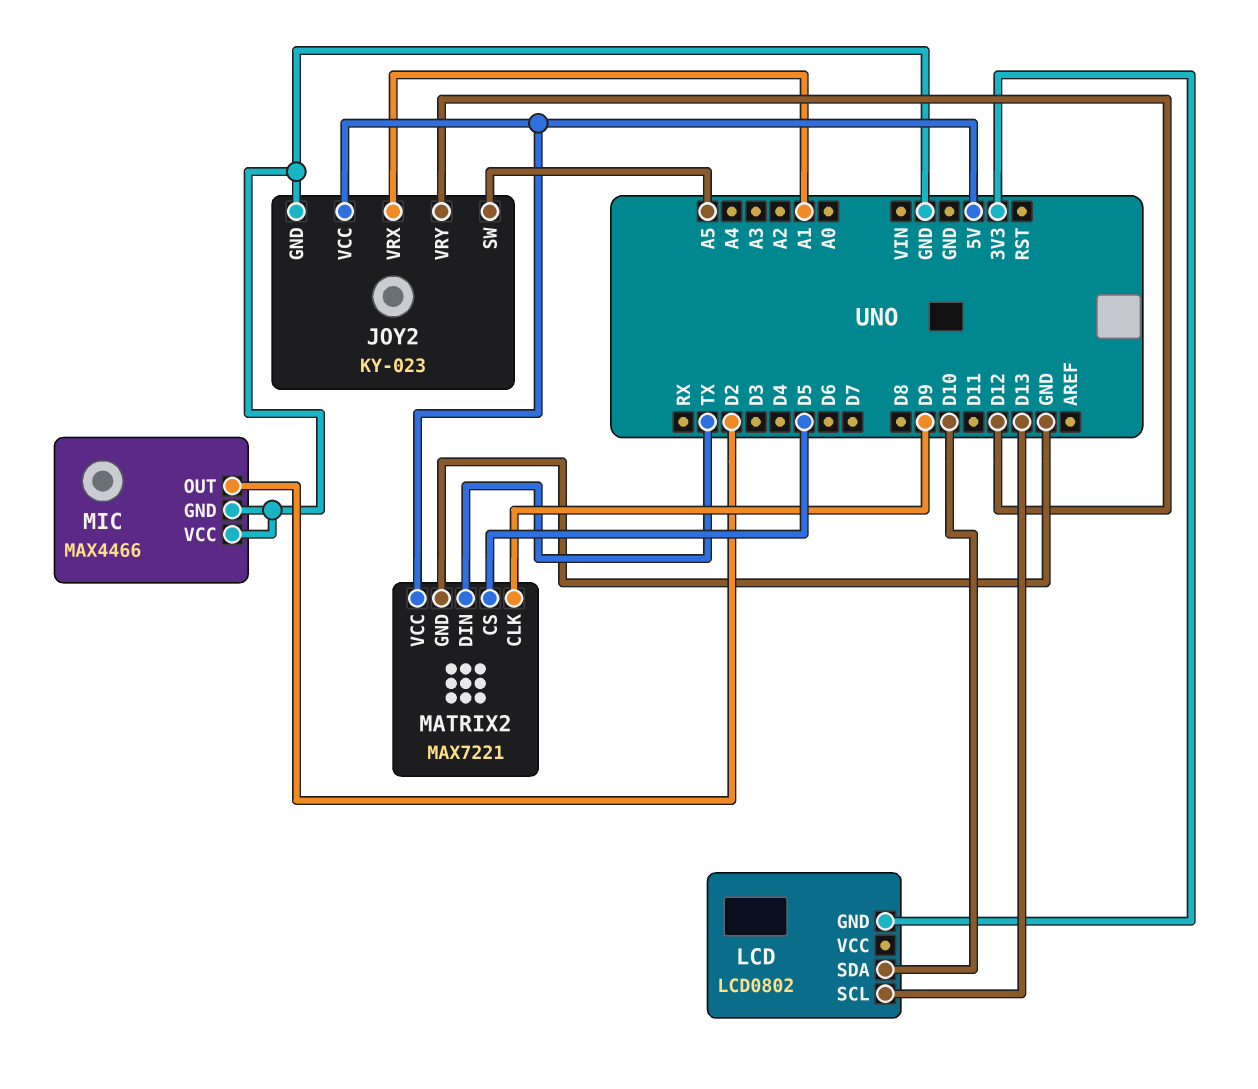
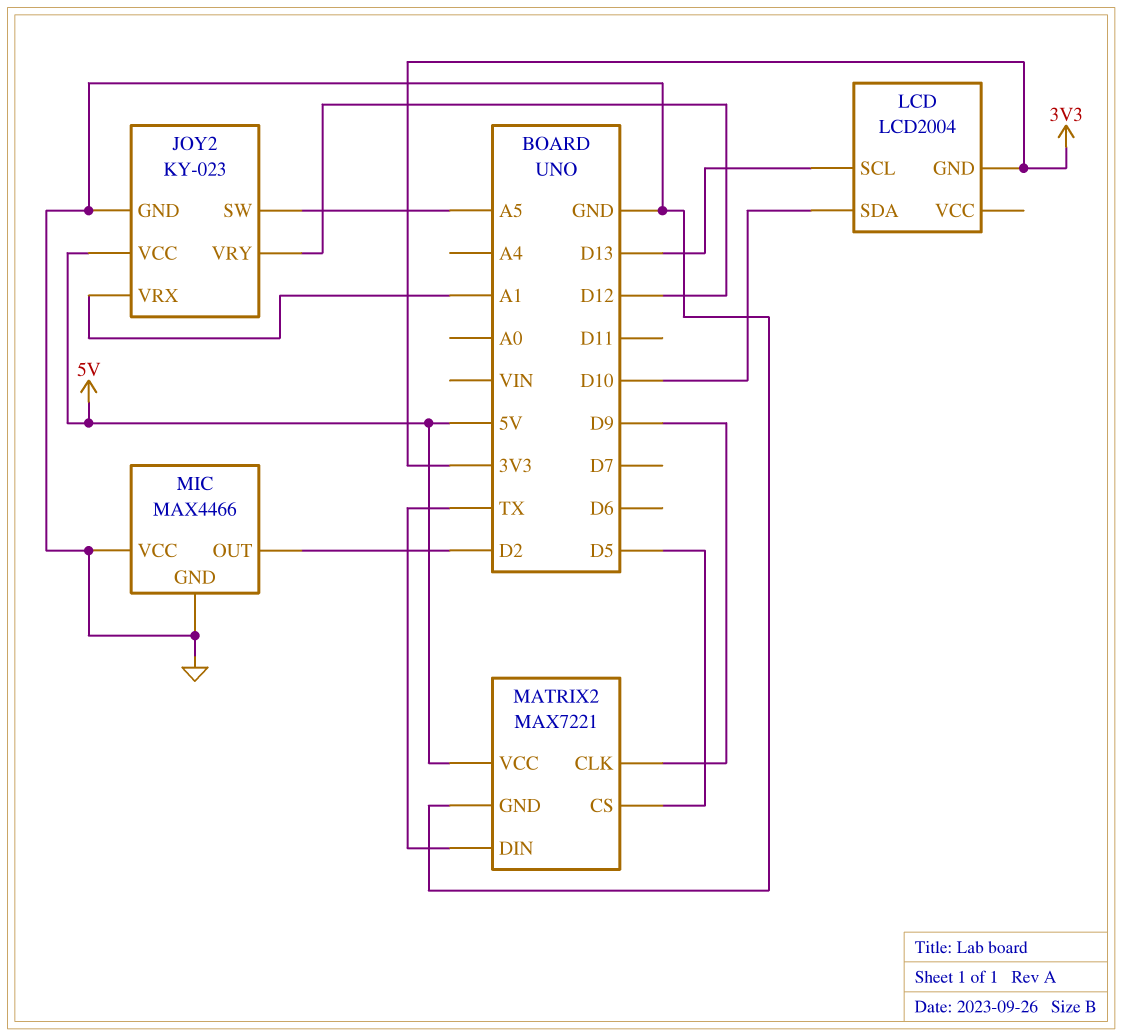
LCD: LCD0802 -> LCD2004

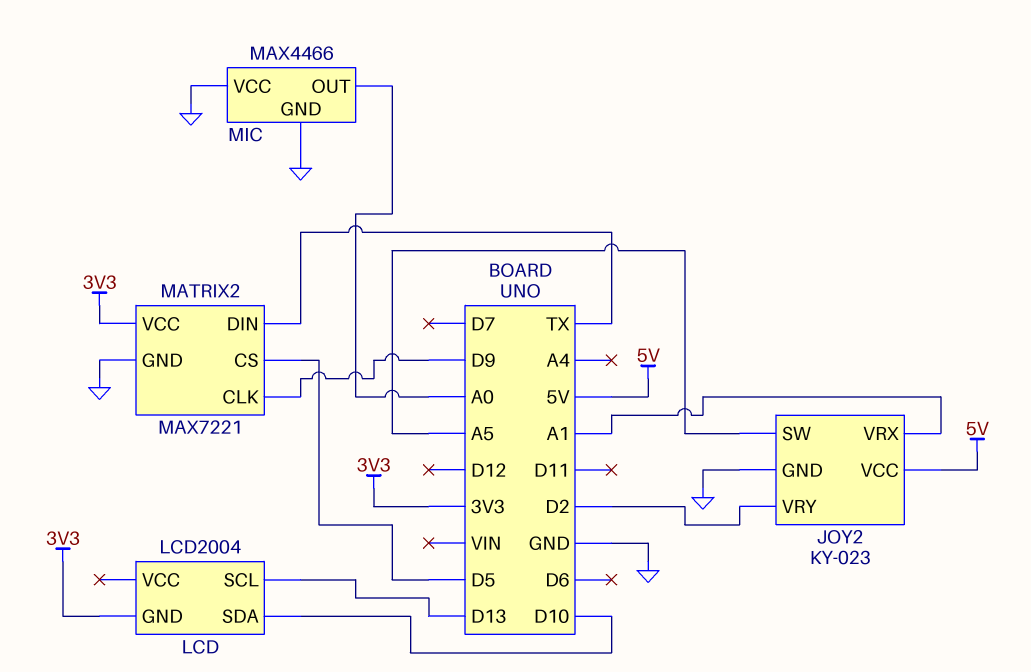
JOY2 pin VRY: D12 -> D2
MATRIX2 pin VCC: 5V -> 3V3
MIC pin OUT: D2 -> A0

